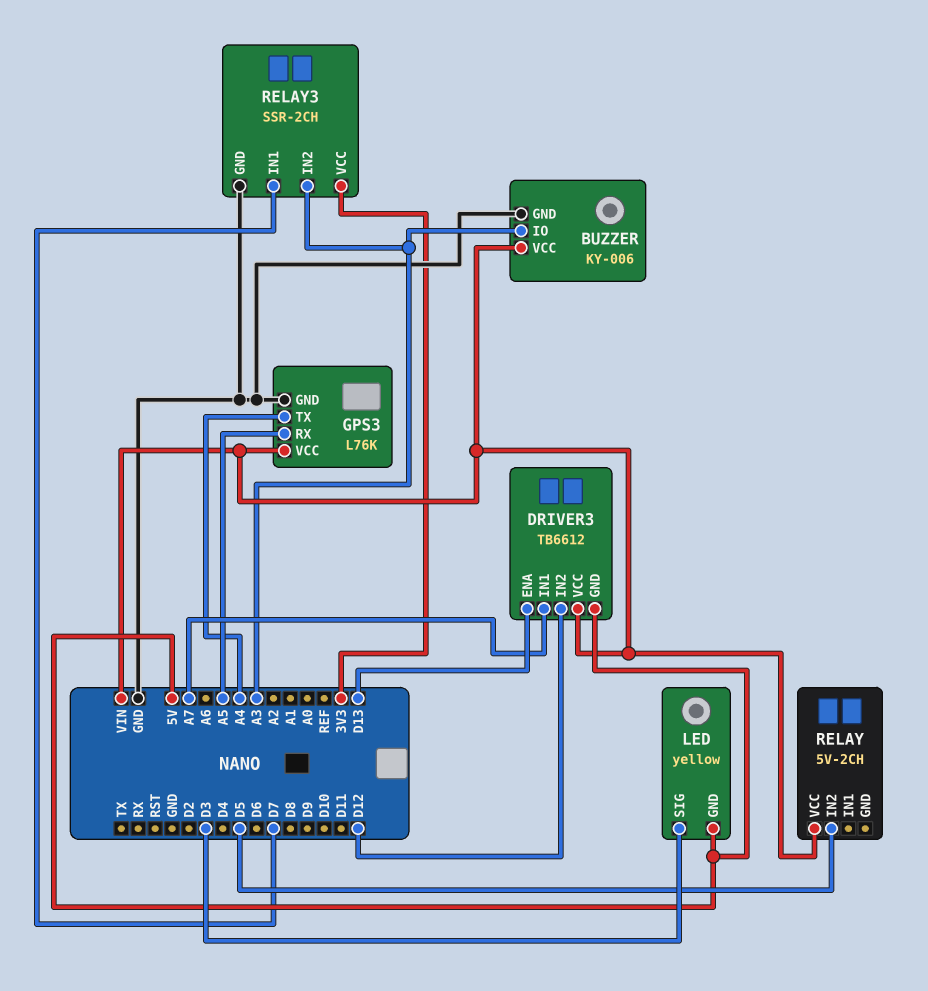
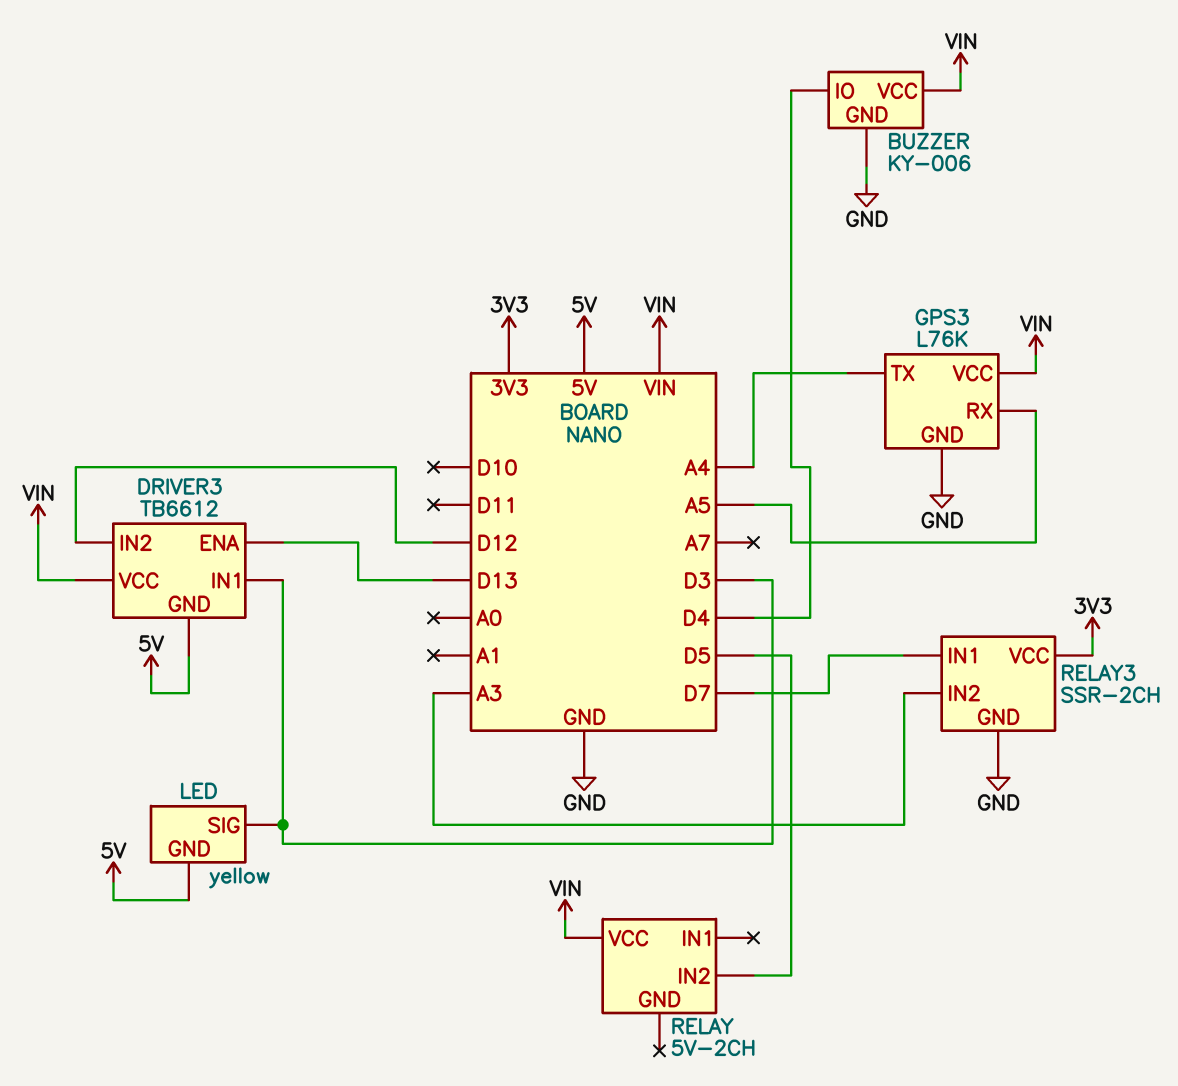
BUZZER pin IO: A3 -> D4
DRIVER3 pin IN1: A7 -> D3

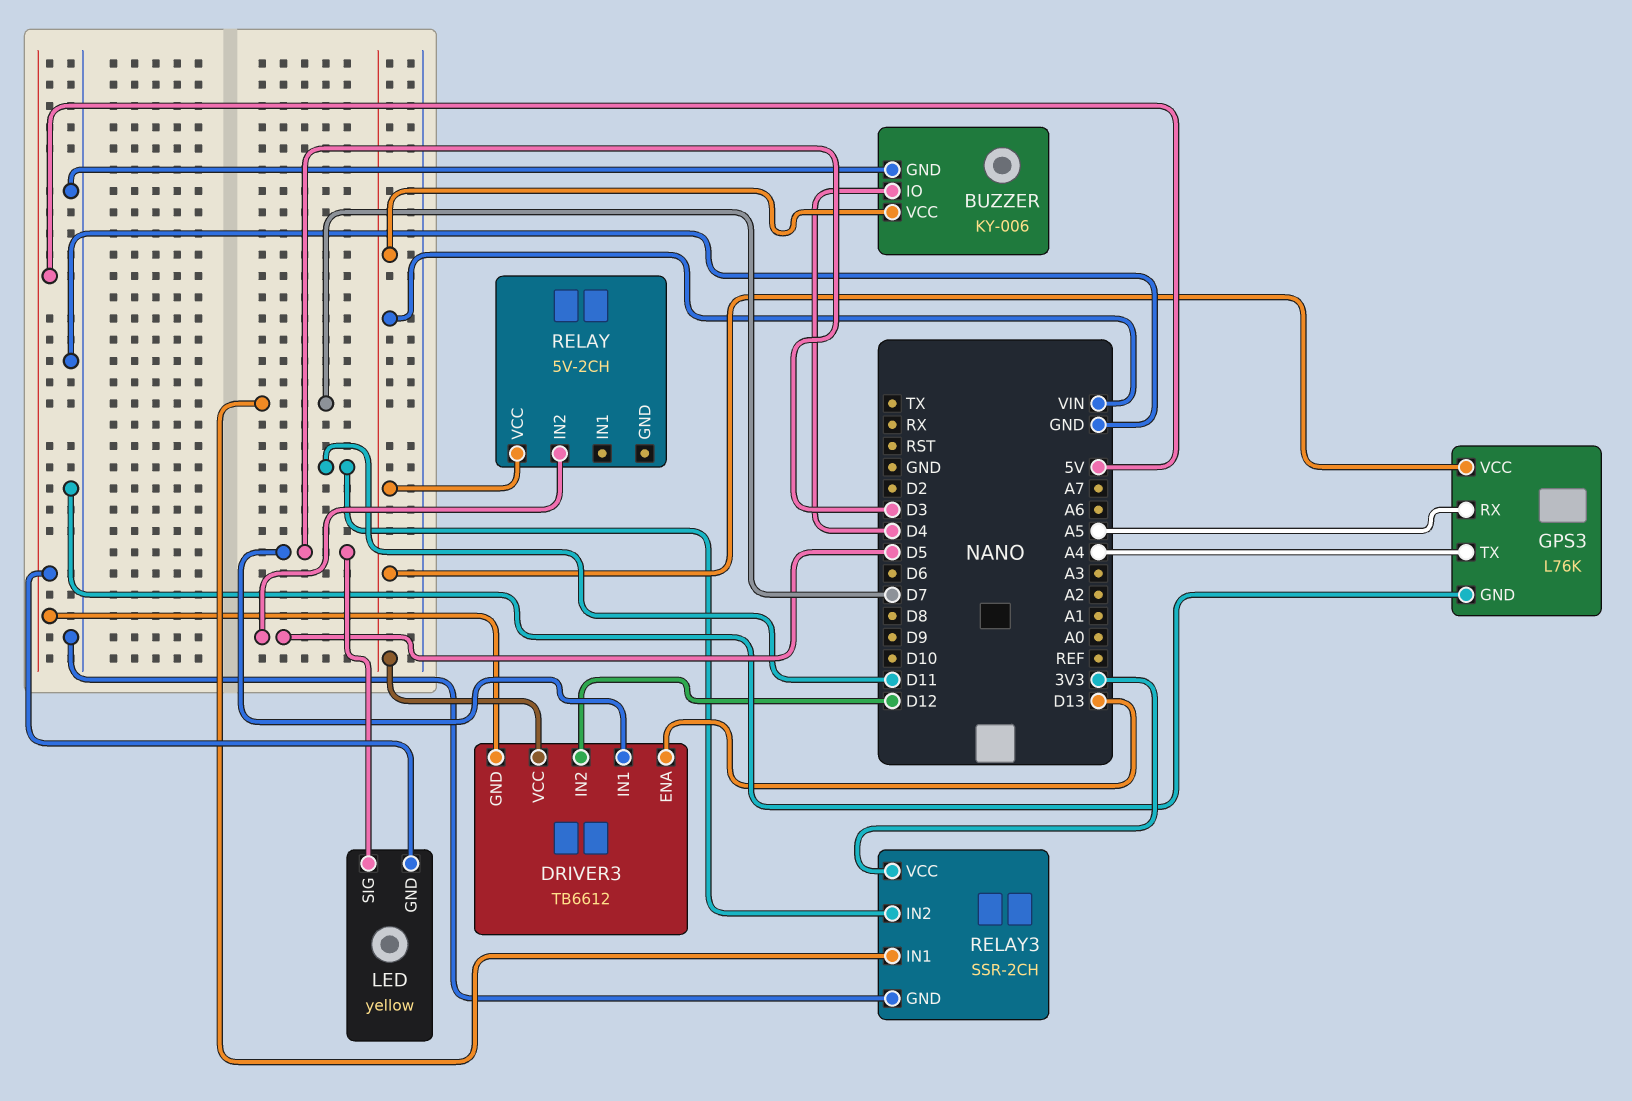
RELAY3 pin IN2: A3 -> D11

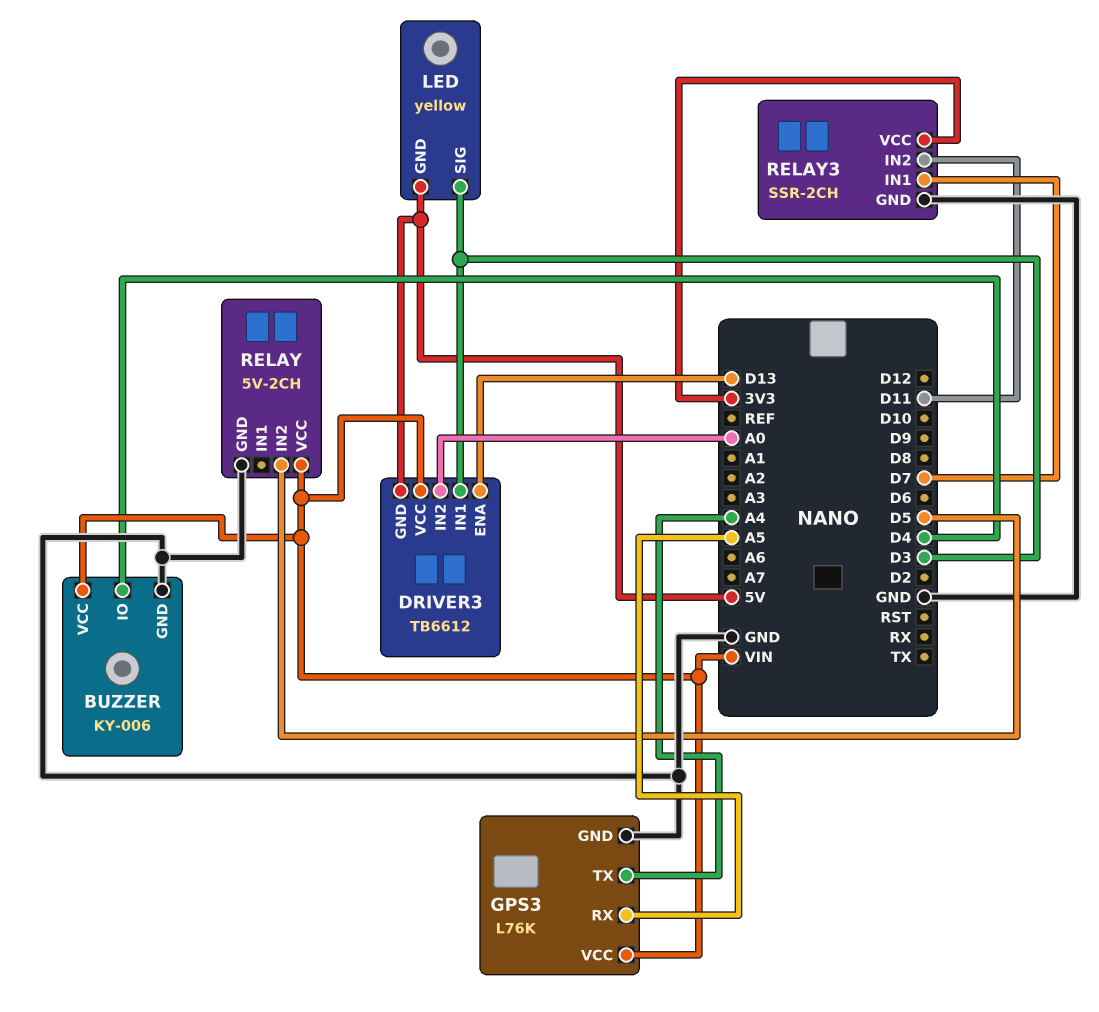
DRIVER3 pin IN2: D12 -> A0
RELAY pin GND: none -> GND

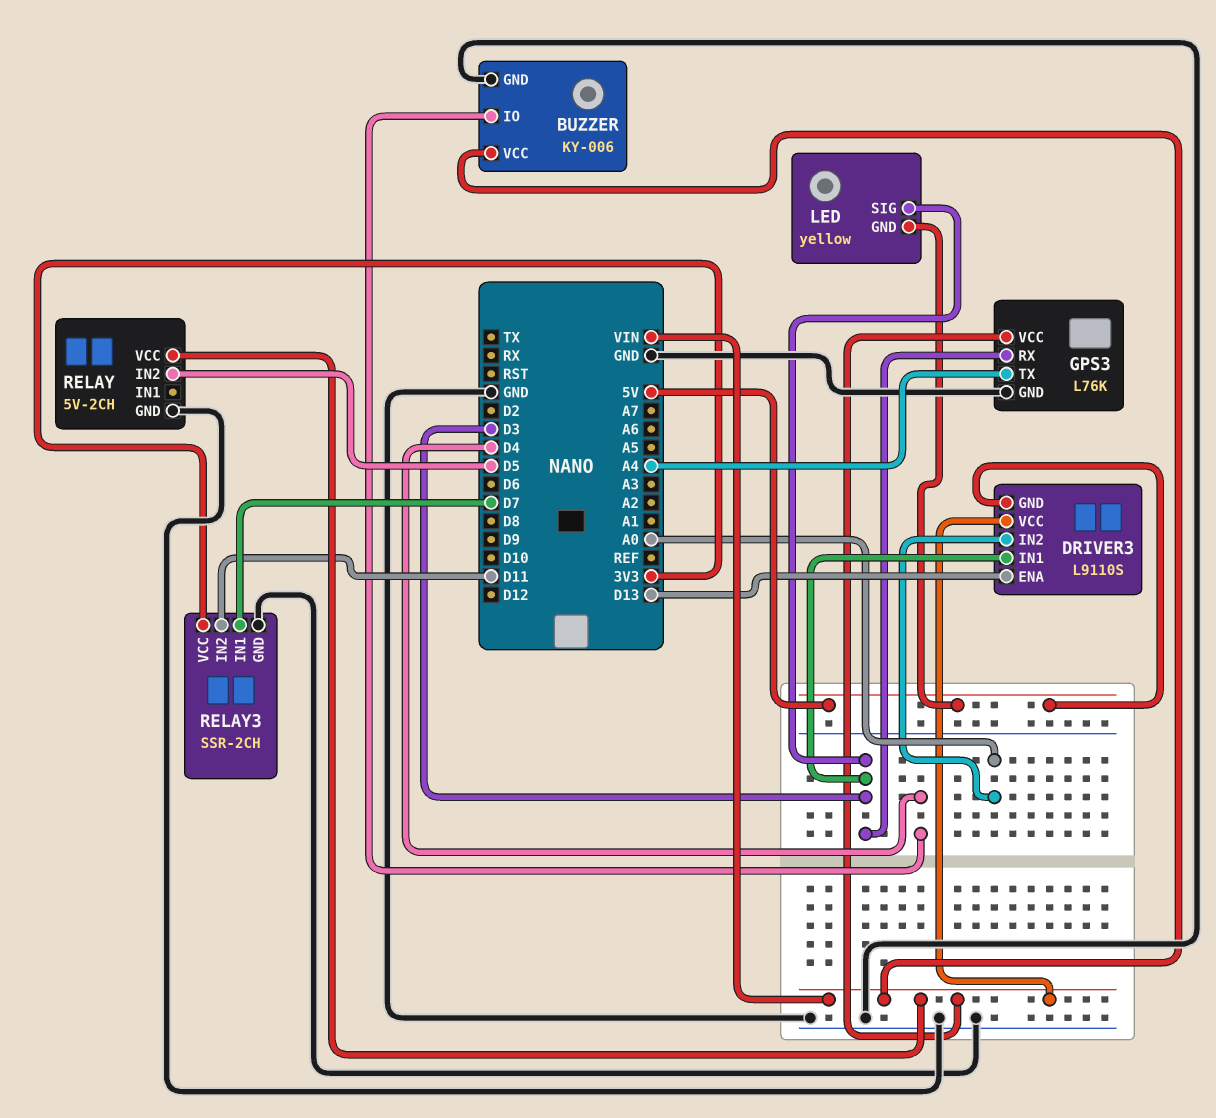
DRIVER3: TB6612 -> L9110S
GPS3 pin RX: A5 -> D3

